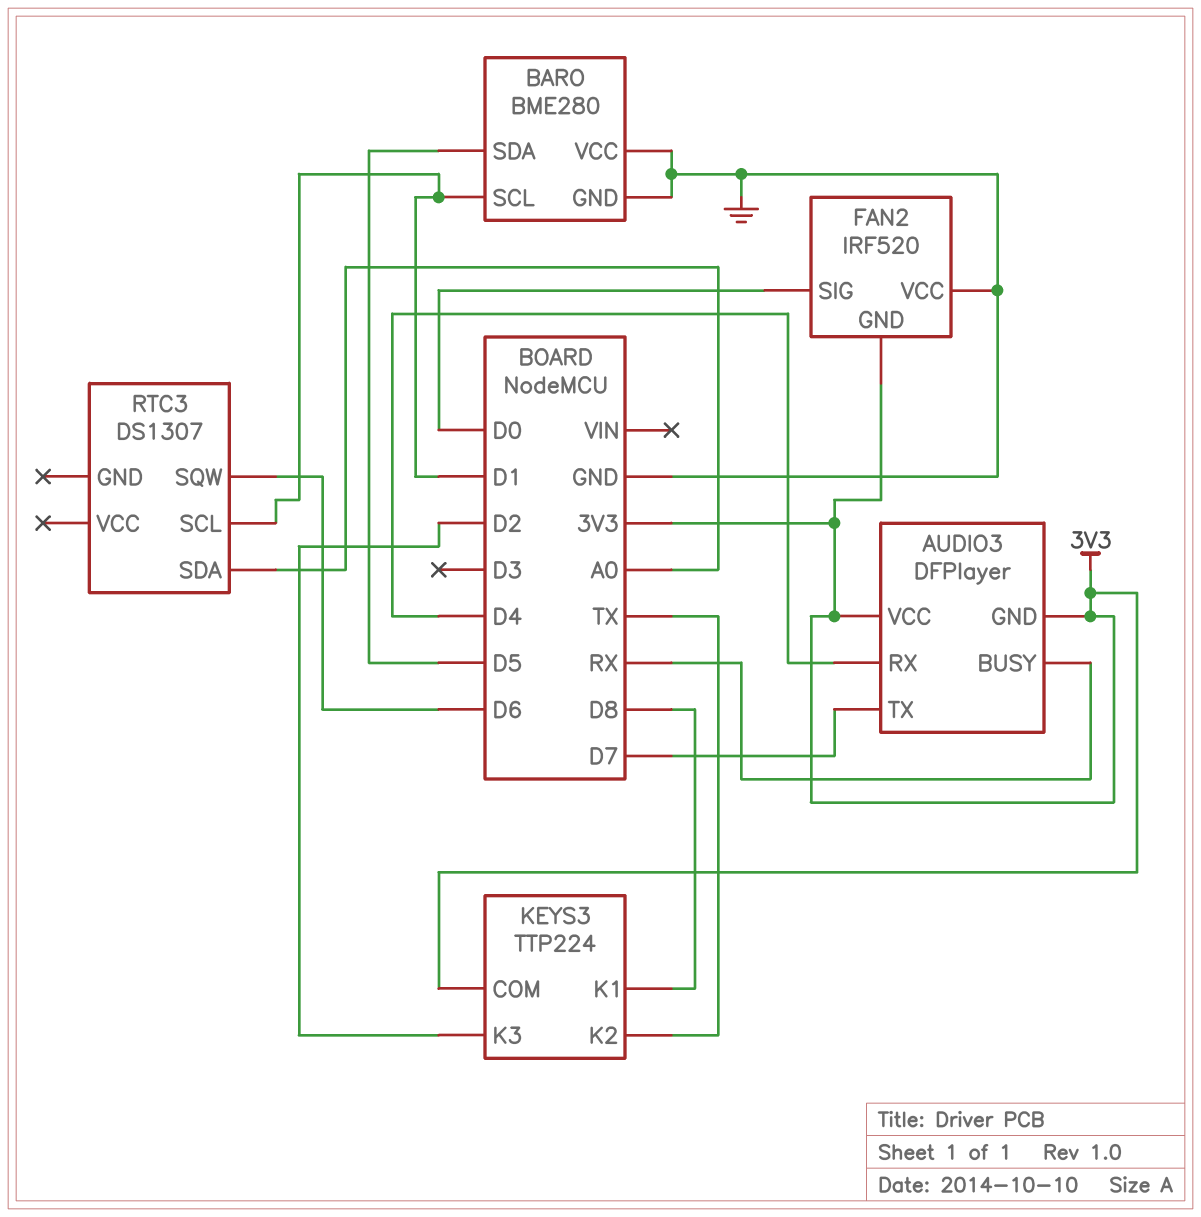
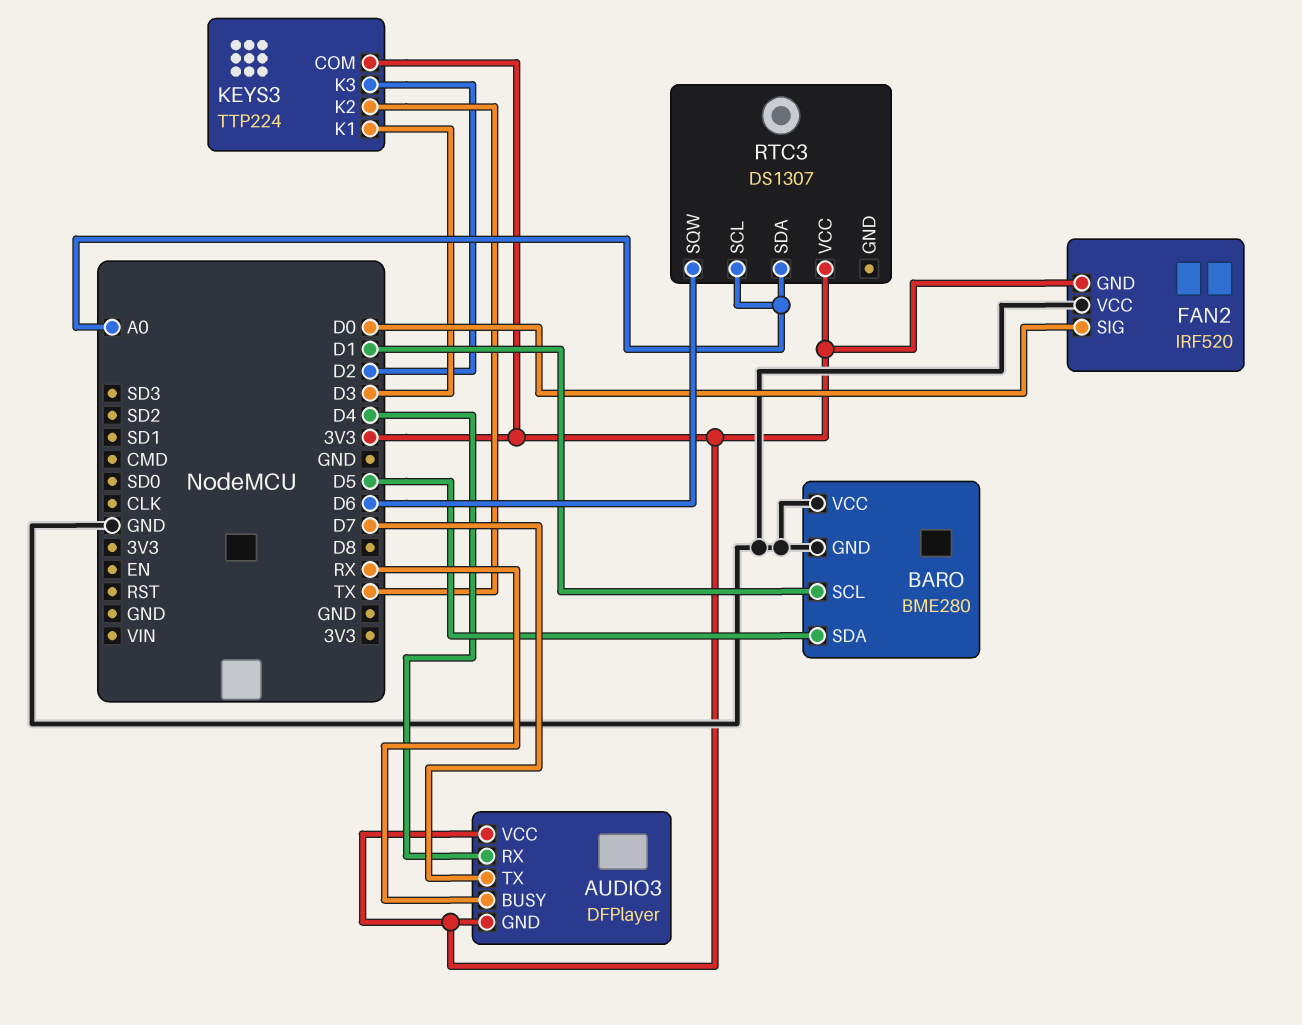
KEYS3 pin K1: D8 -> D3
RTC3 pin SCL: D1 -> A0
RTC3 pin VCC: none -> 3V3

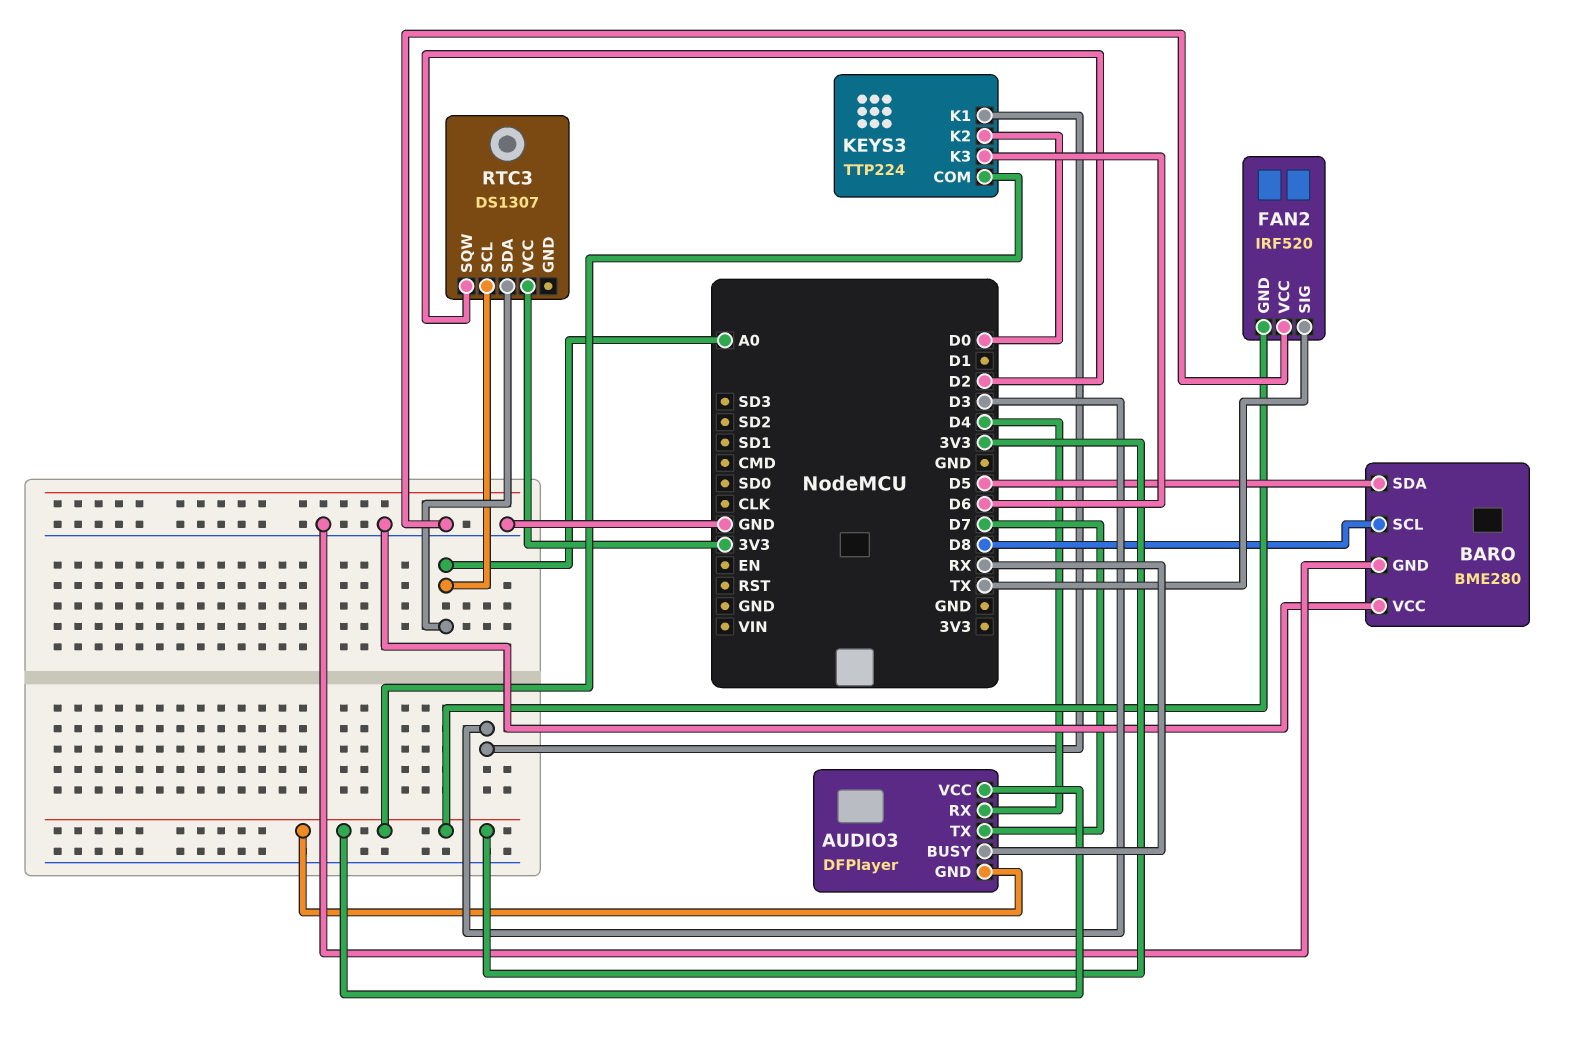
BARO pin SCL: D1 -> D8
FAN2 pin SIG: D0 -> TX
KEYS3 pin K2: TX -> D0
KEYS3 pin K3: D2 -> D6
RTC3 pin SQW: D6 -> D2

